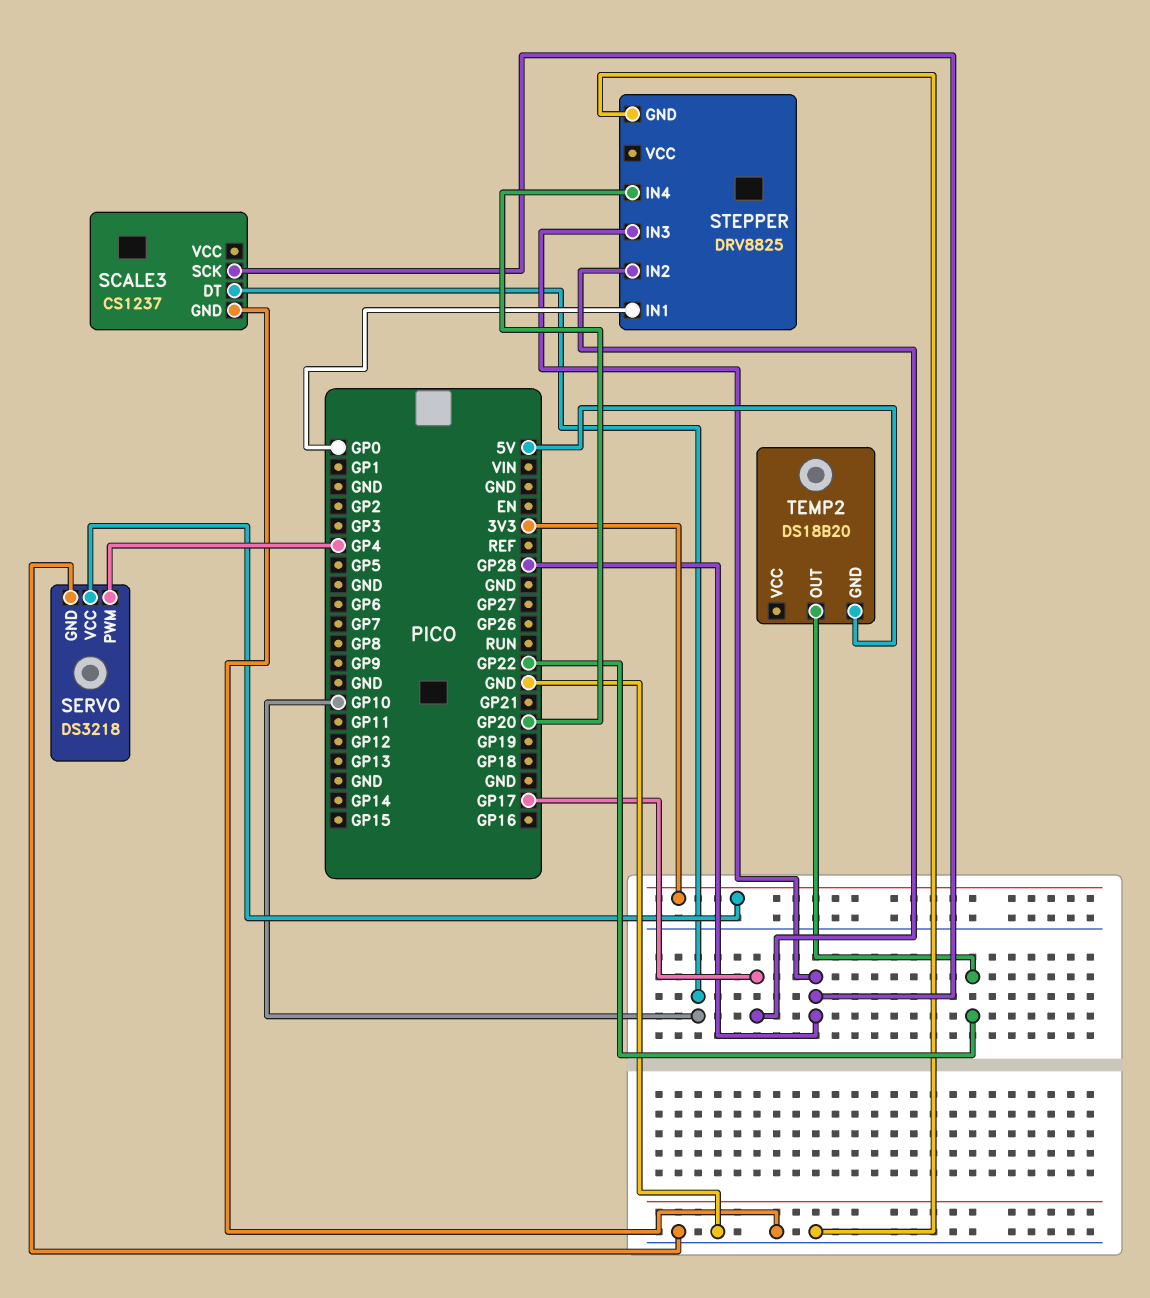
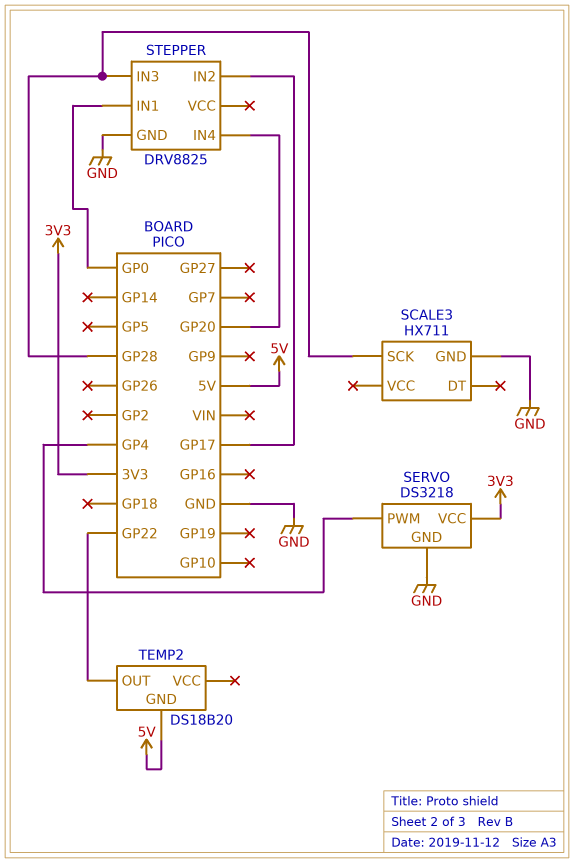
SCALE3: CS1237 -> HX711
SCALE3 pin DT: GP10 -> none

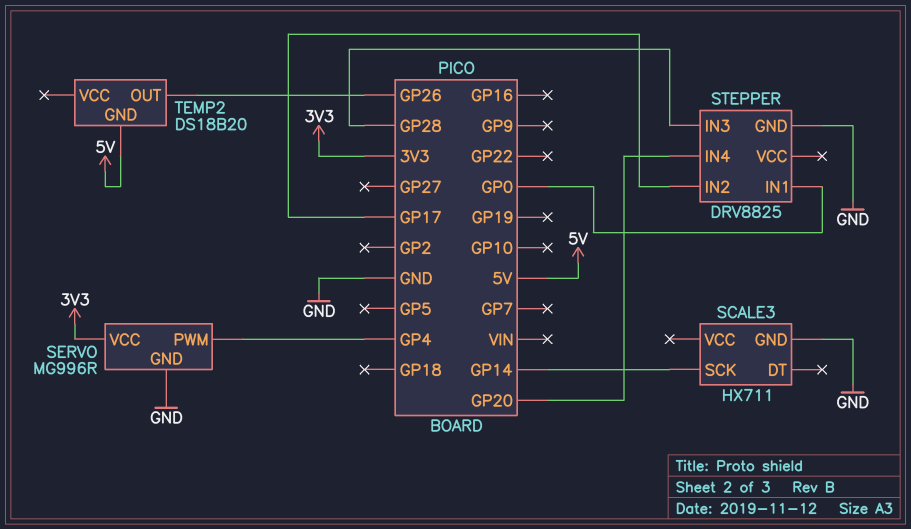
SCALE3 pin SCK: GP28 -> GP14
SERVO: DS3218 -> MG996R
TEMP2 pin OUT: GP22 -> GP26

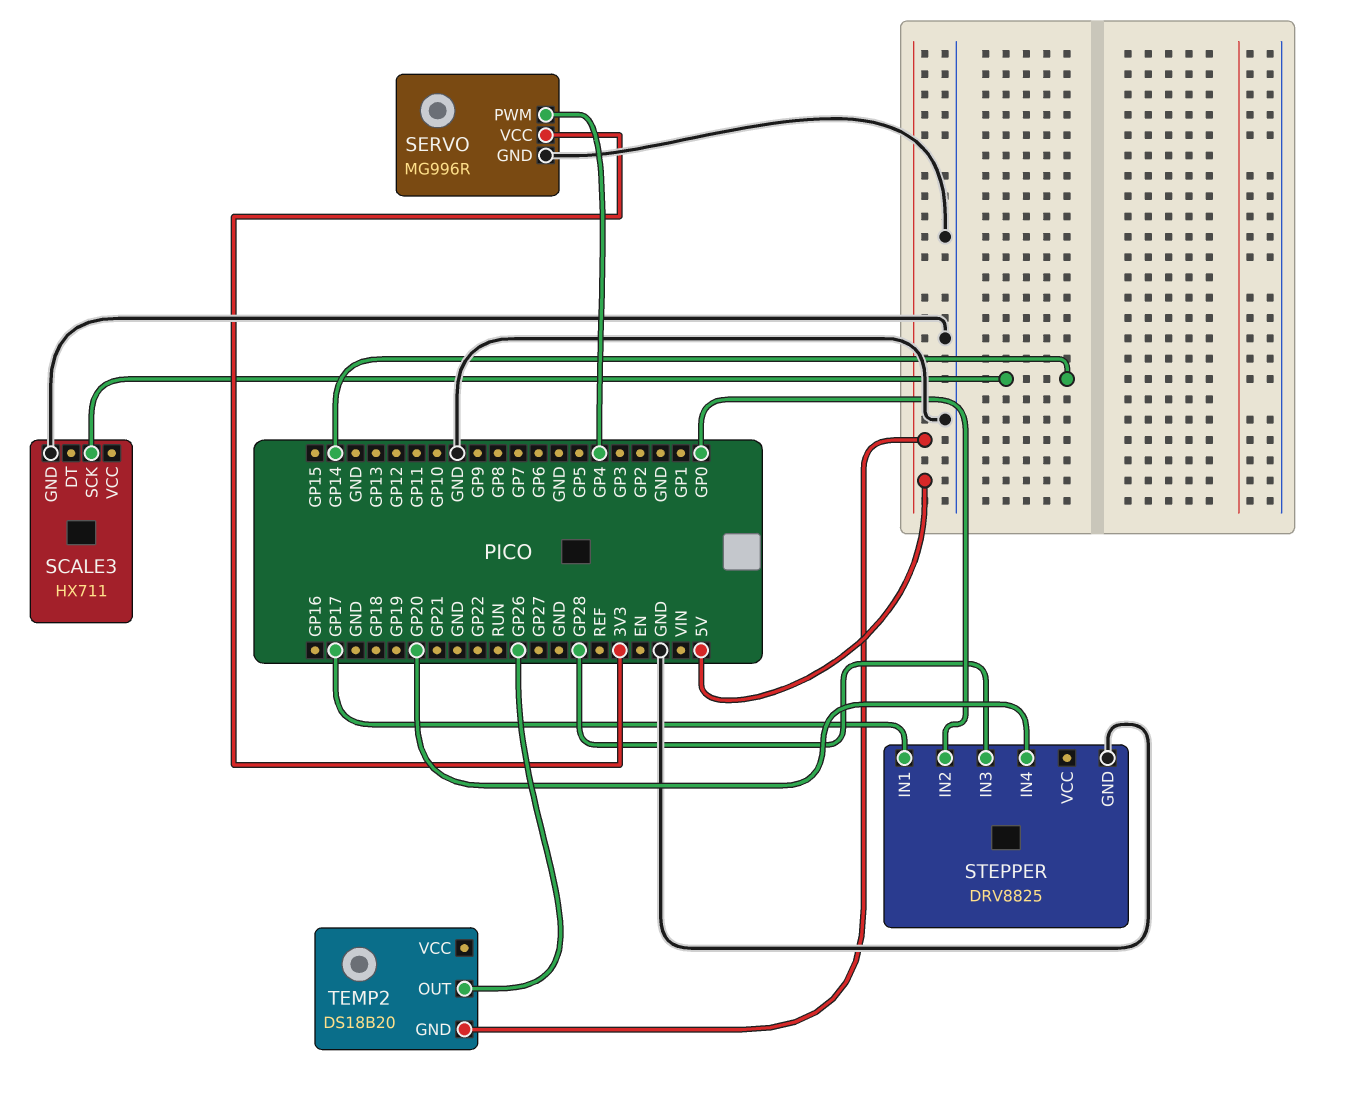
STEPPER pin IN1: GP0 -> GP17
STEPPER pin IN2: GP17 -> GP0

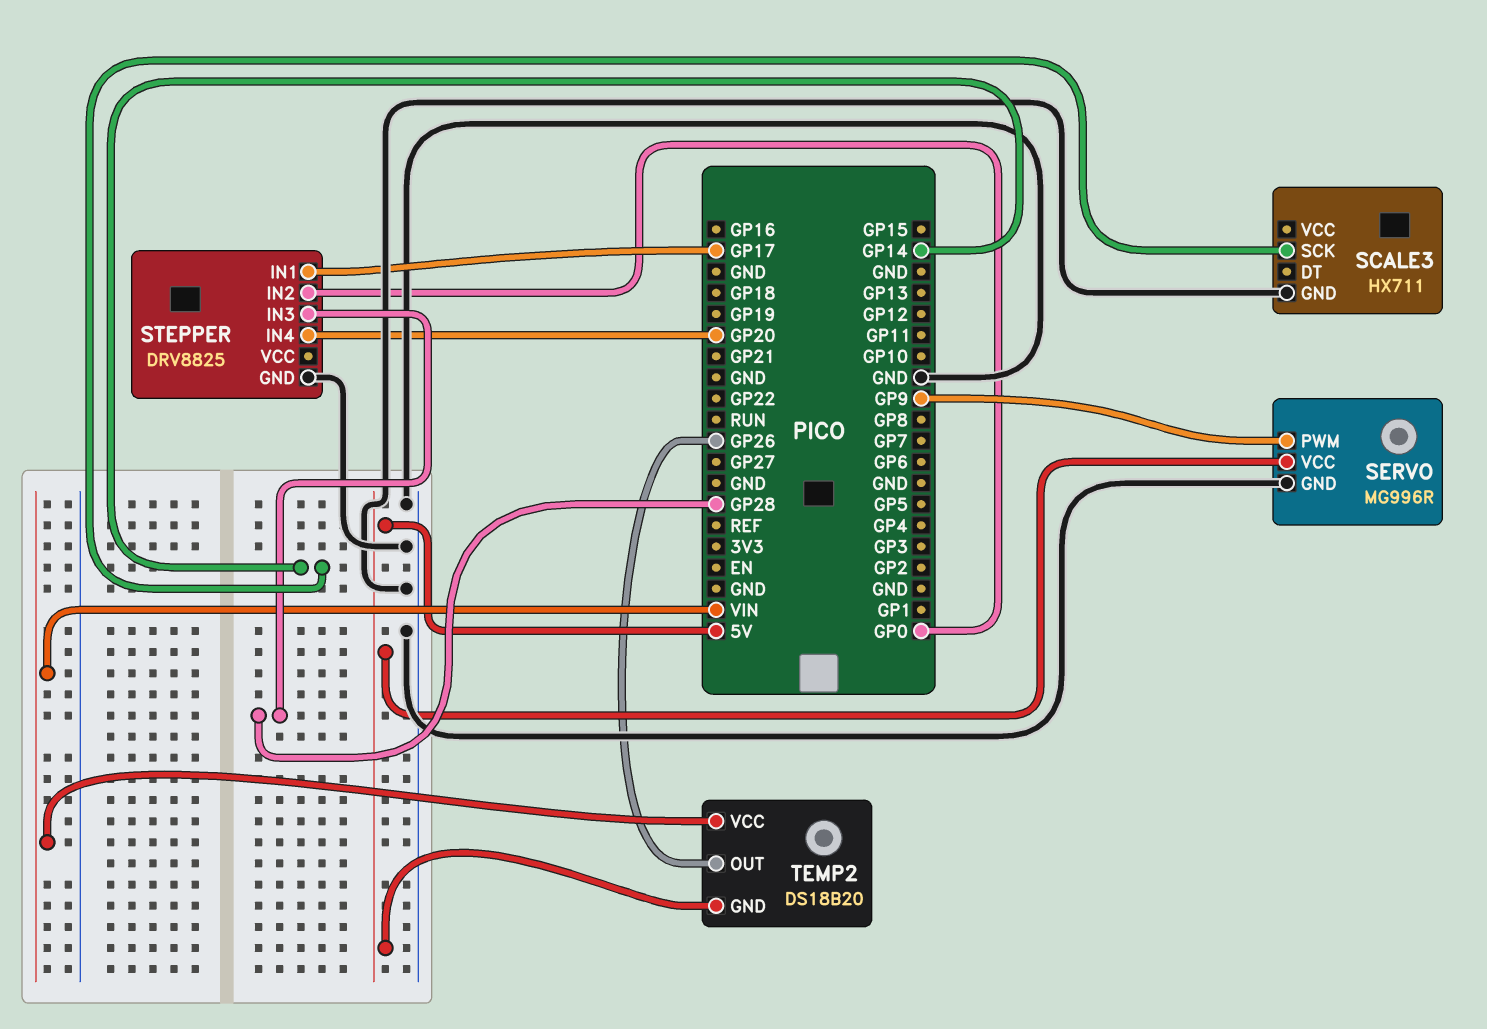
SERVO pin PWM: GP4 -> GP9
SERVO pin VCC: 3V3 -> 5V
TEMP2 pin VCC: none -> VIN

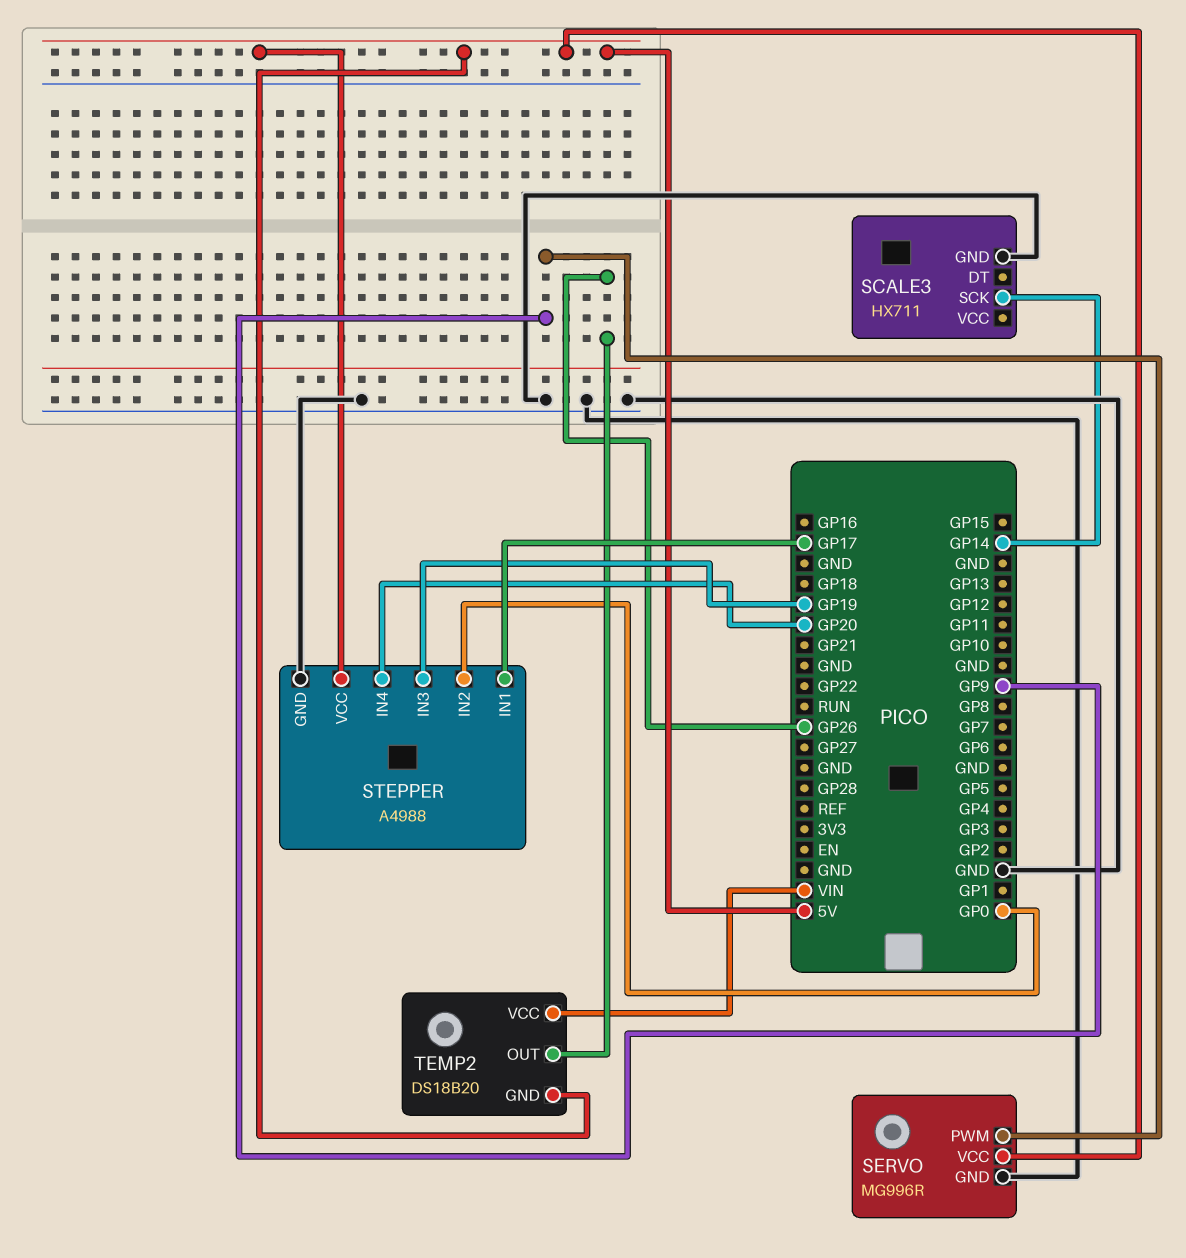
STEPPER: DRV8825 -> A4988
STEPPER pin IN3: GP28 -> GP19
STEPPER pin VCC: none -> 5V

